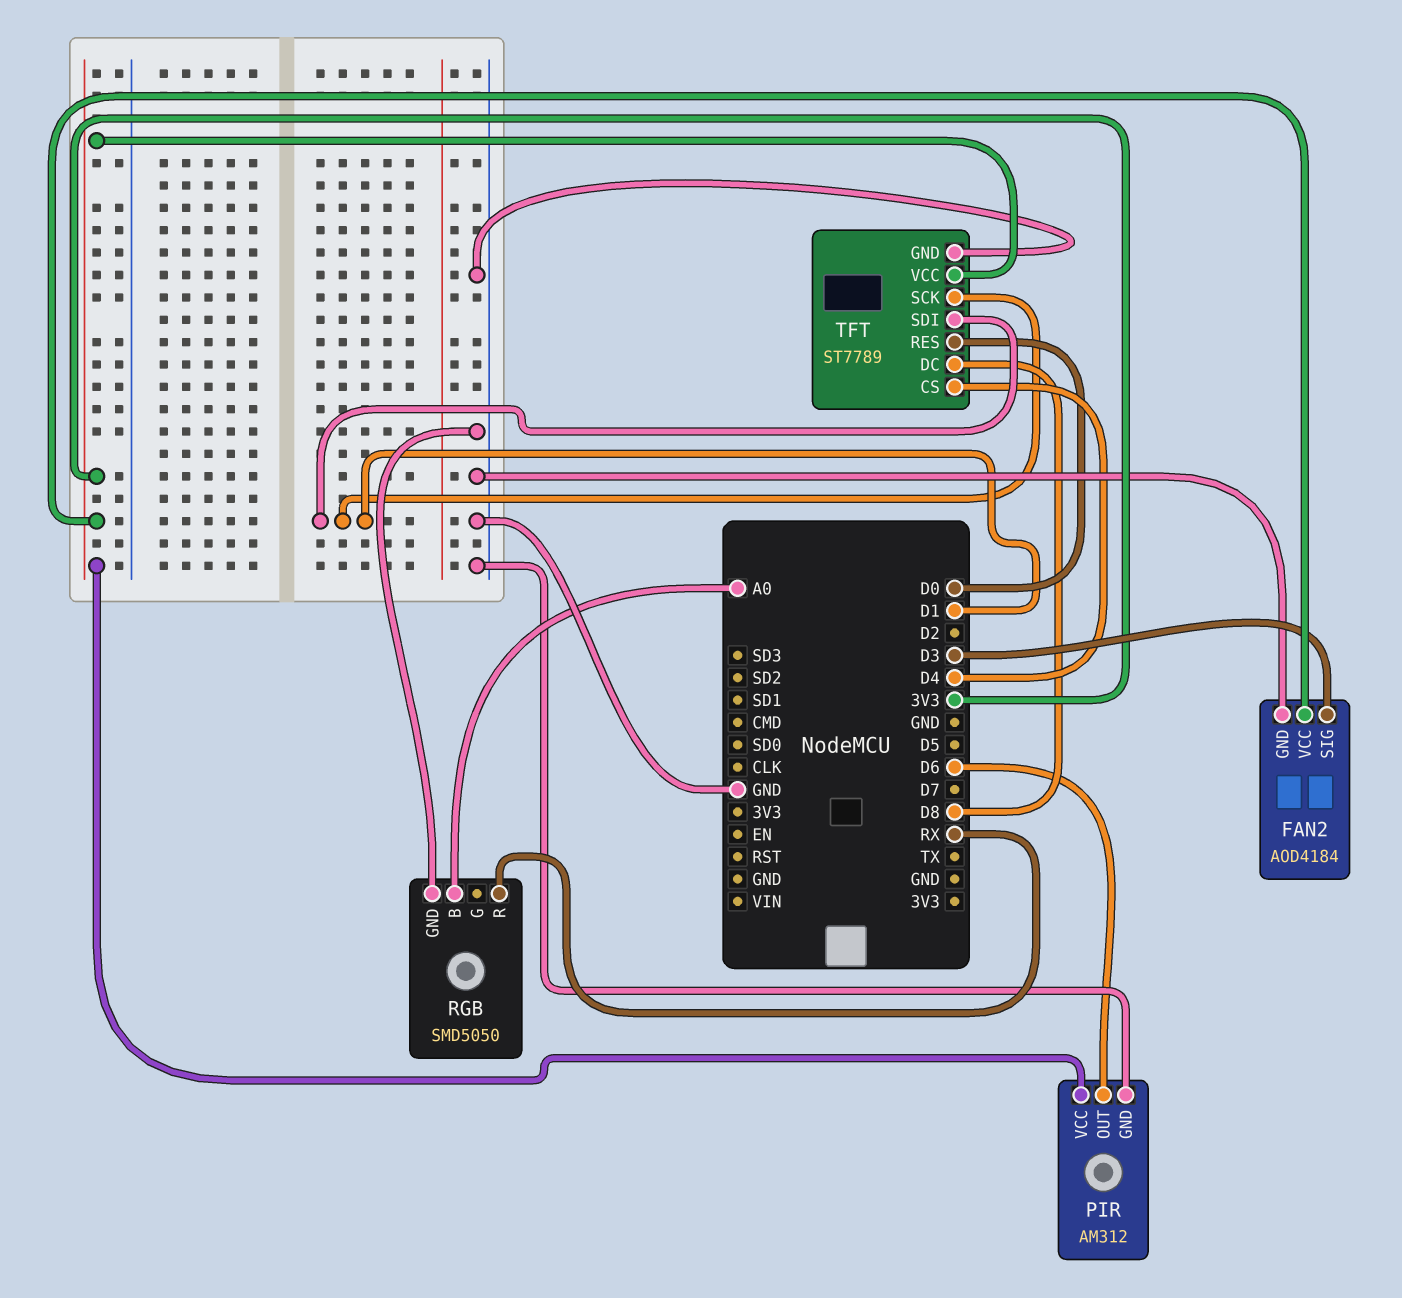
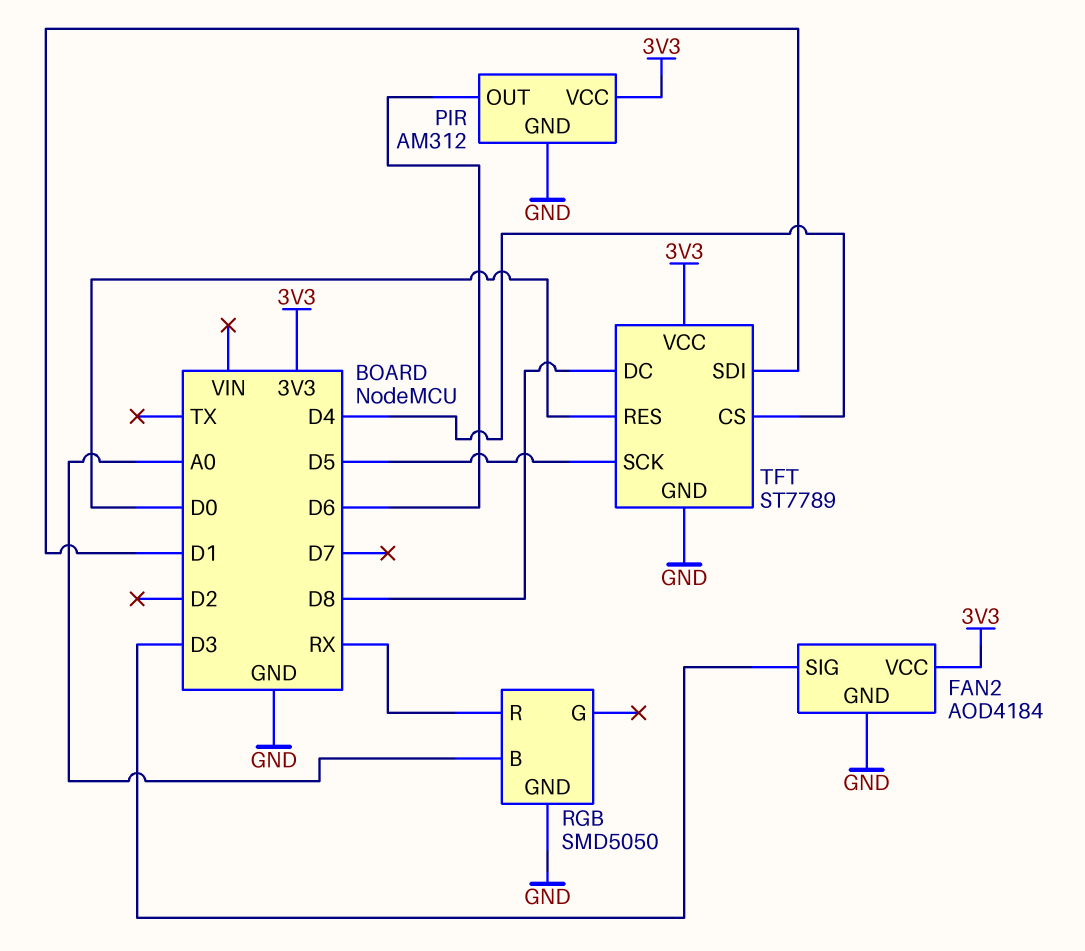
TFT pin SCK: D1 -> D5

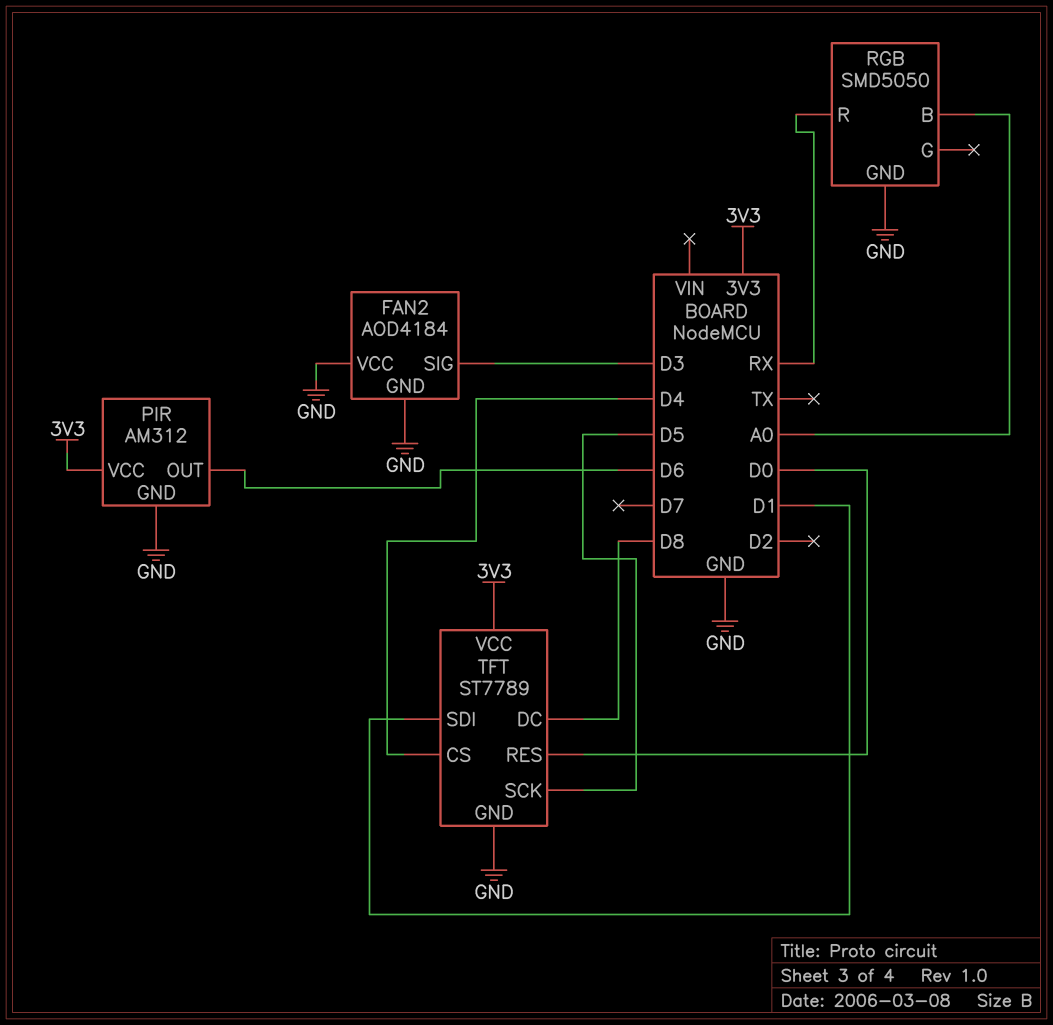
FAN2 pin VCC: 3V3 -> GND

